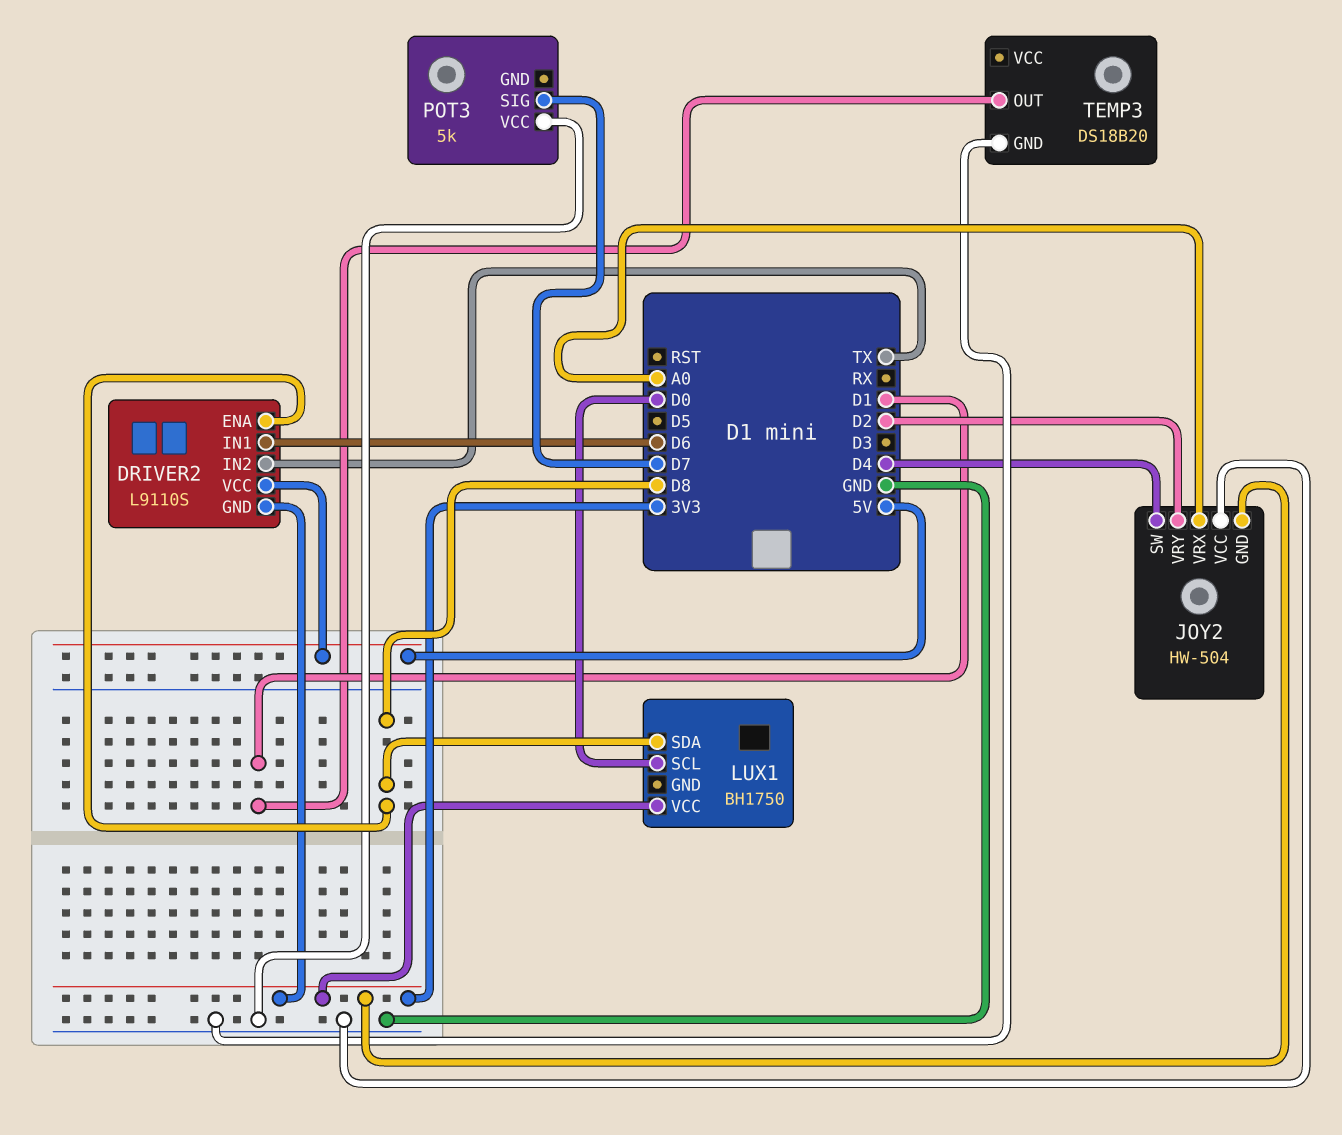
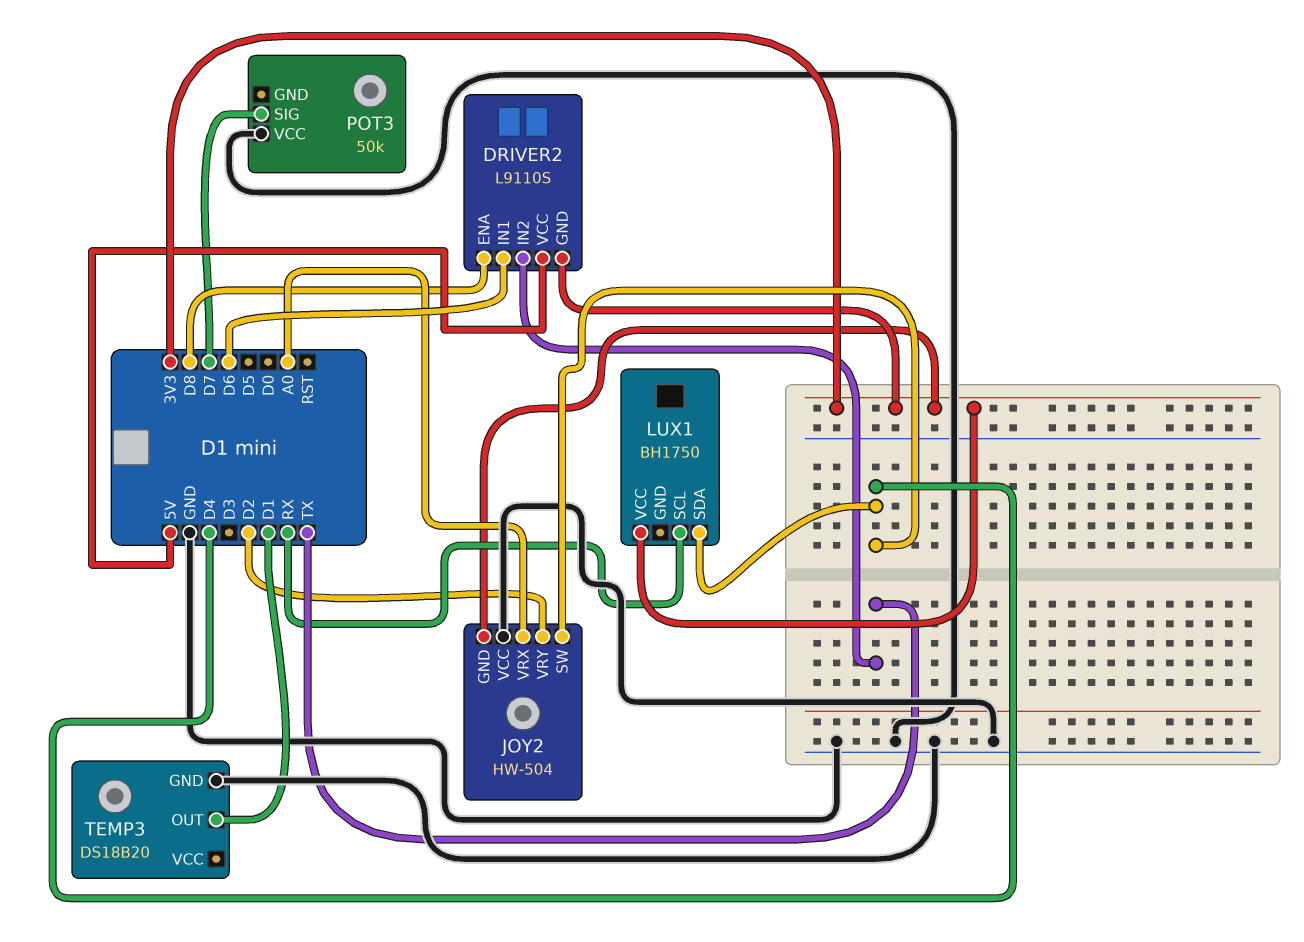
LUX1 pin SCL: D0 -> RX
LUX1 pin SDA: D8 -> D4
POT3: 5k -> 50k

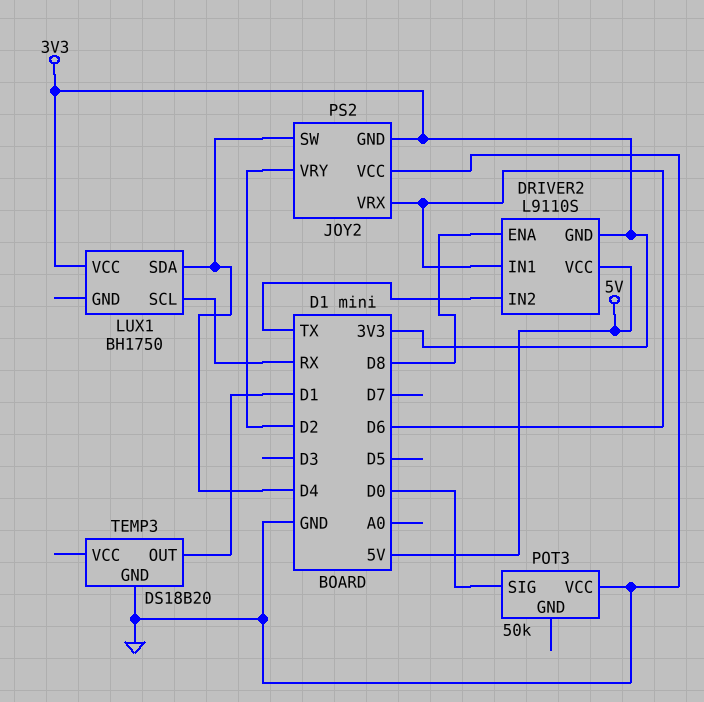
JOY2: HW-504 -> PS2
JOY2 pin VRX: A0 -> D6
POT3 pin SIG: D7 -> D0

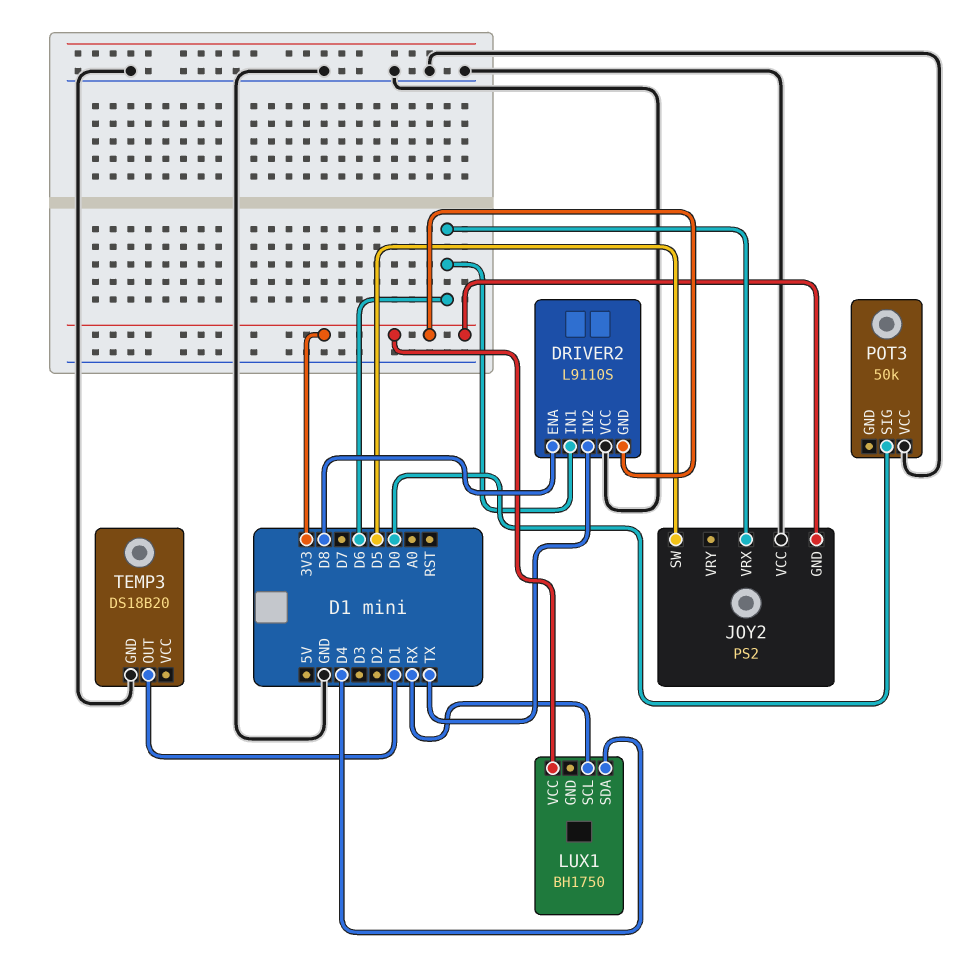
DRIVER2 pin VCC: 5V -> GND
JOY2 pin SW: D4 -> D5
JOY2 pin VRY: D2 -> none

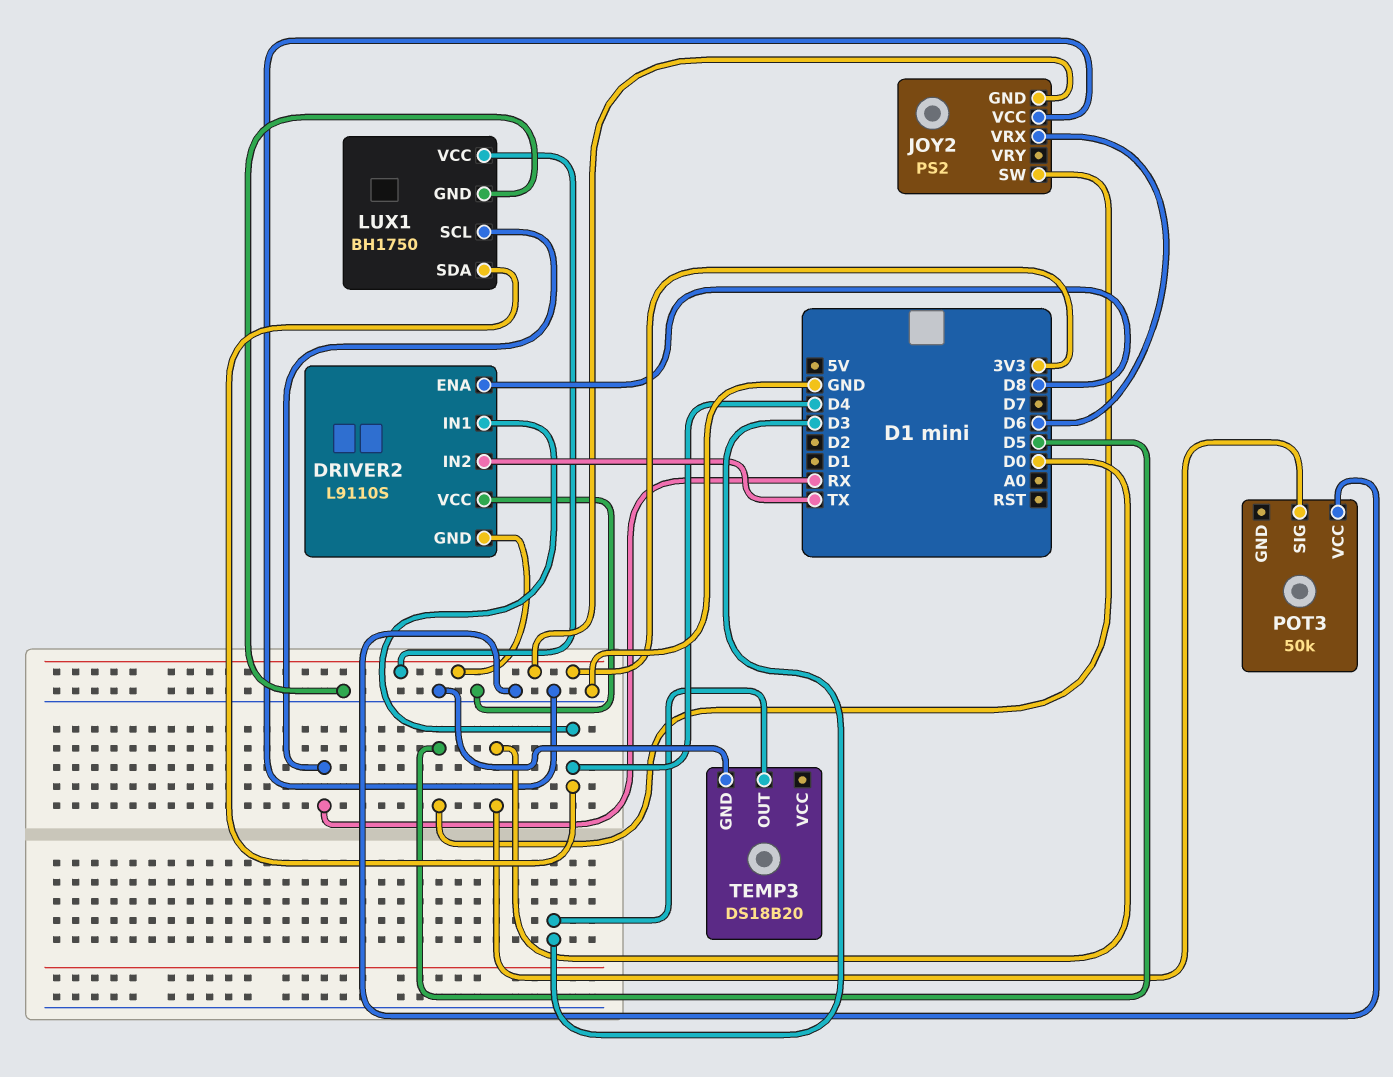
DRIVER2 pin IN1: D6 -> D4
LUX1 pin GND: none -> GND
TEMP3 pin OUT: D1 -> D3

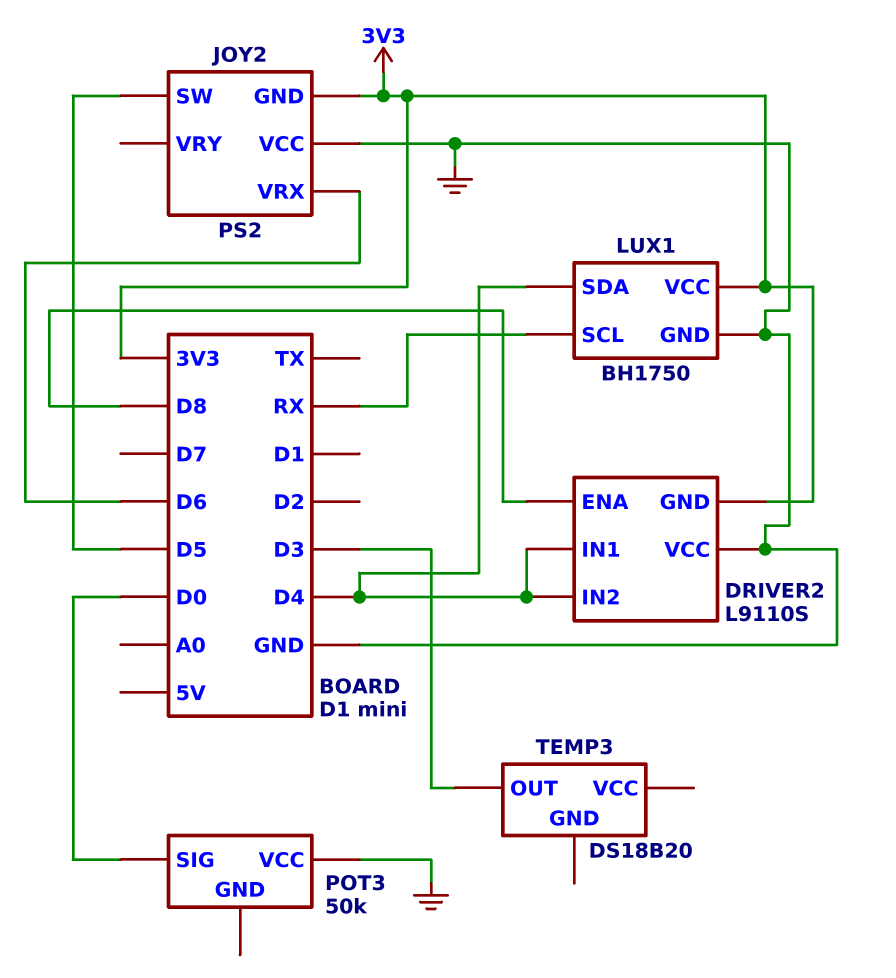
DRIVER2 pin IN2: TX -> D4
TEMP3 pin GND: GND -> none

